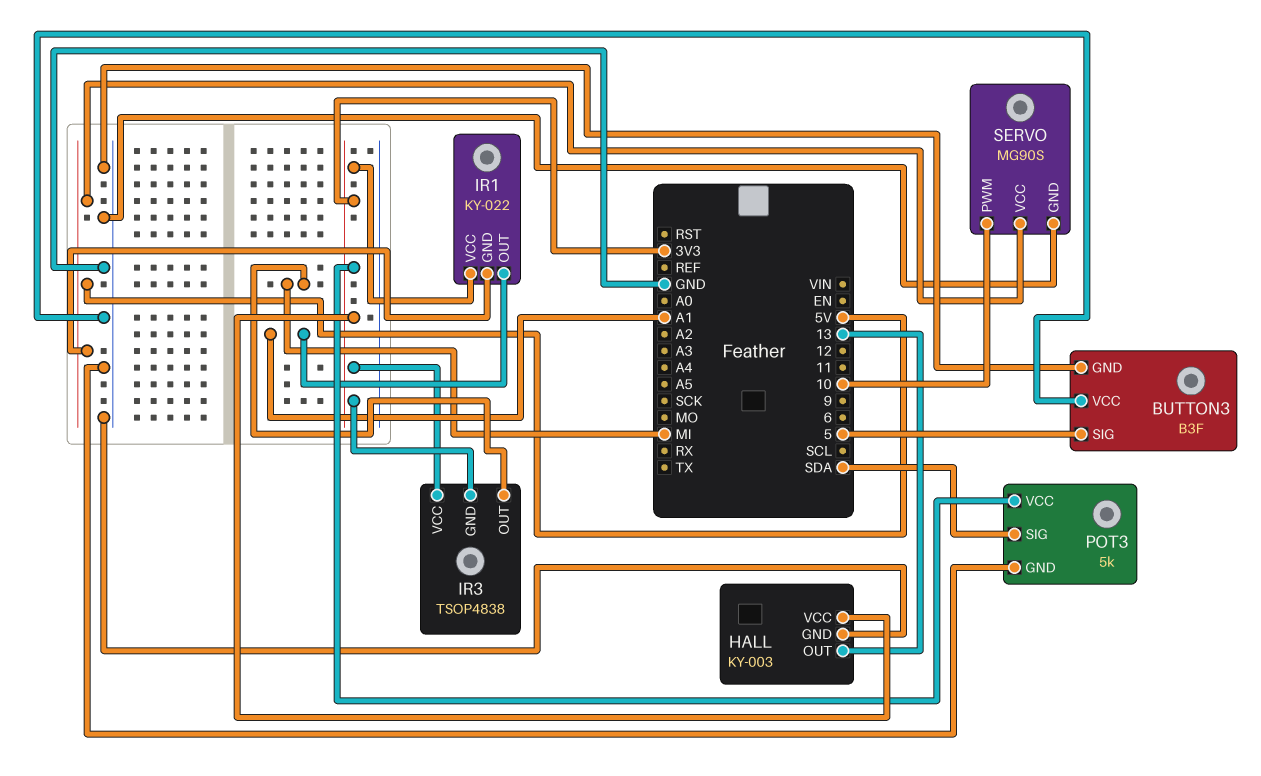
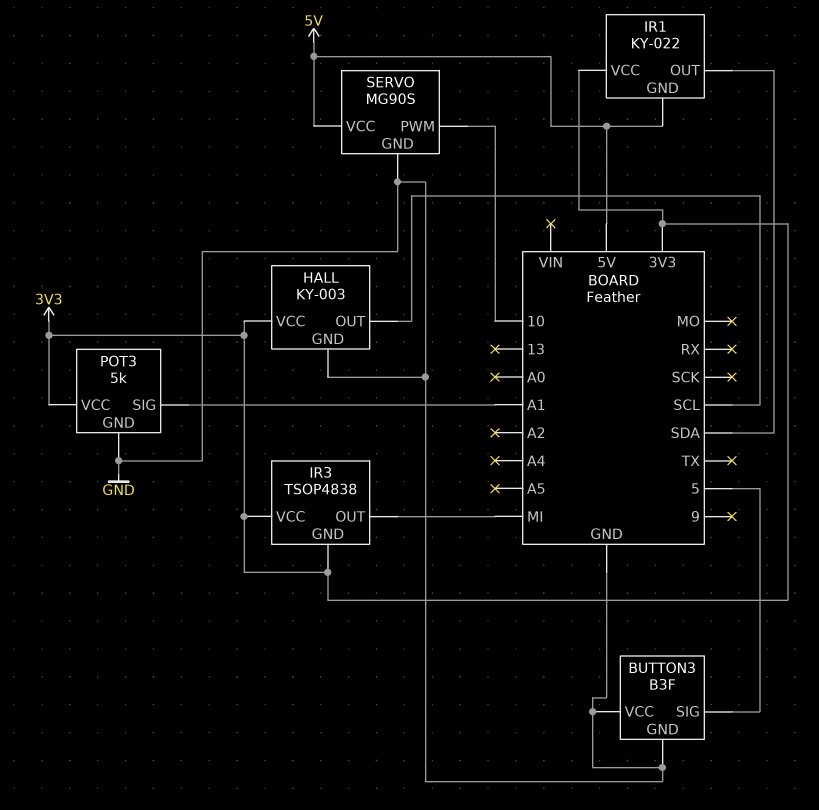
HALL pin OUT: 13 -> SCL
IR1 pin OUT: A1 -> SDA
POT3 pin SIG: SDA -> A1

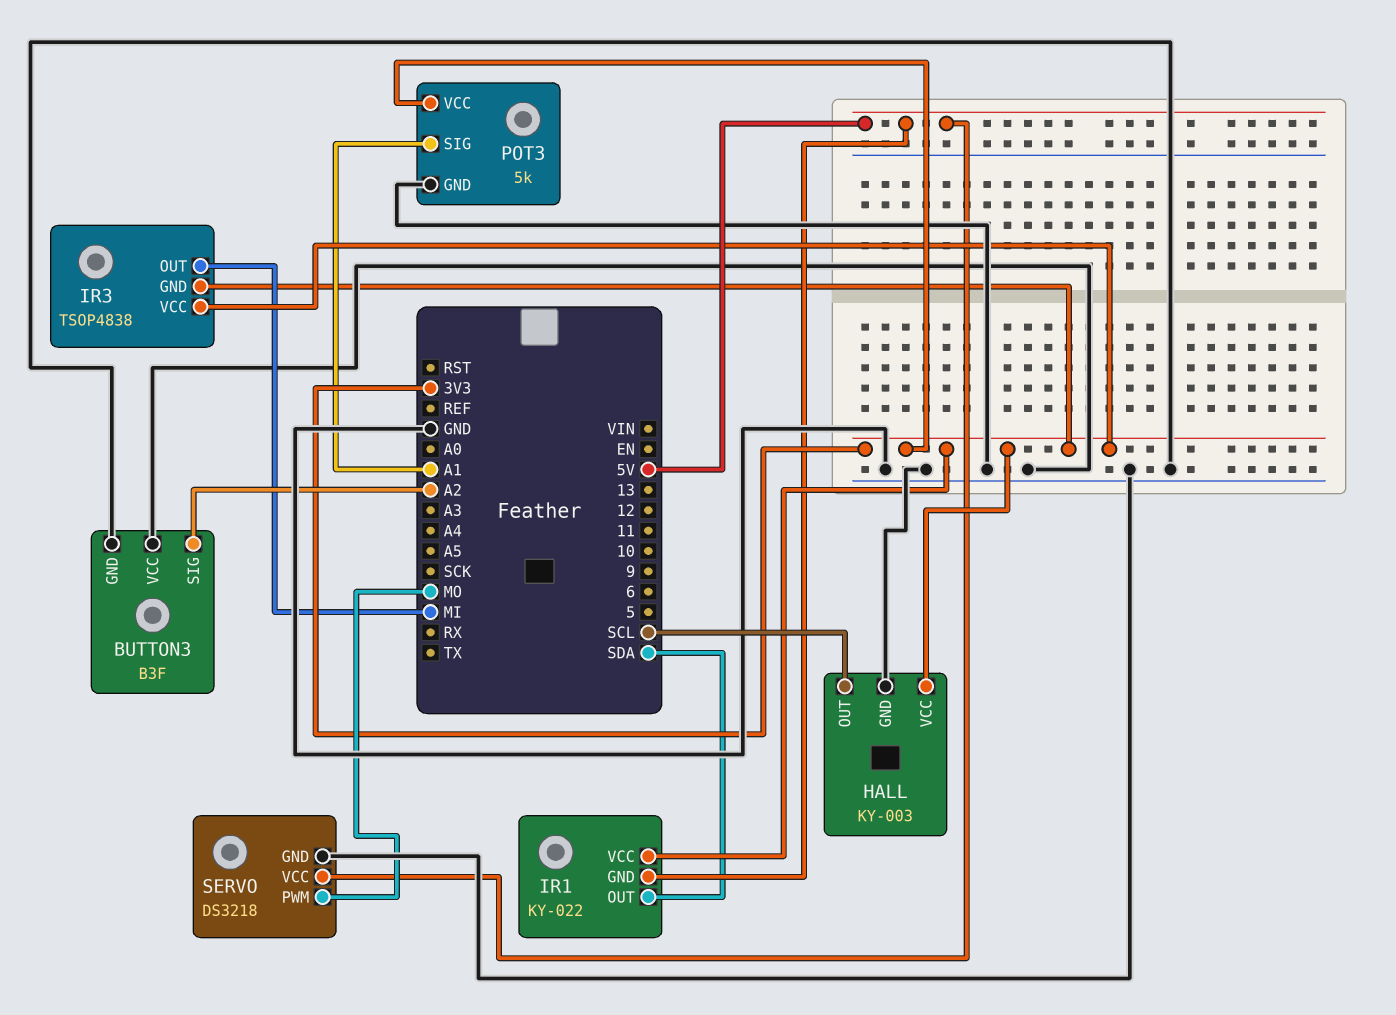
BUTTON3 pin SIG: 5 -> A2
SERVO: MG90S -> DS3218
SERVO pin PWM: 10 -> MO

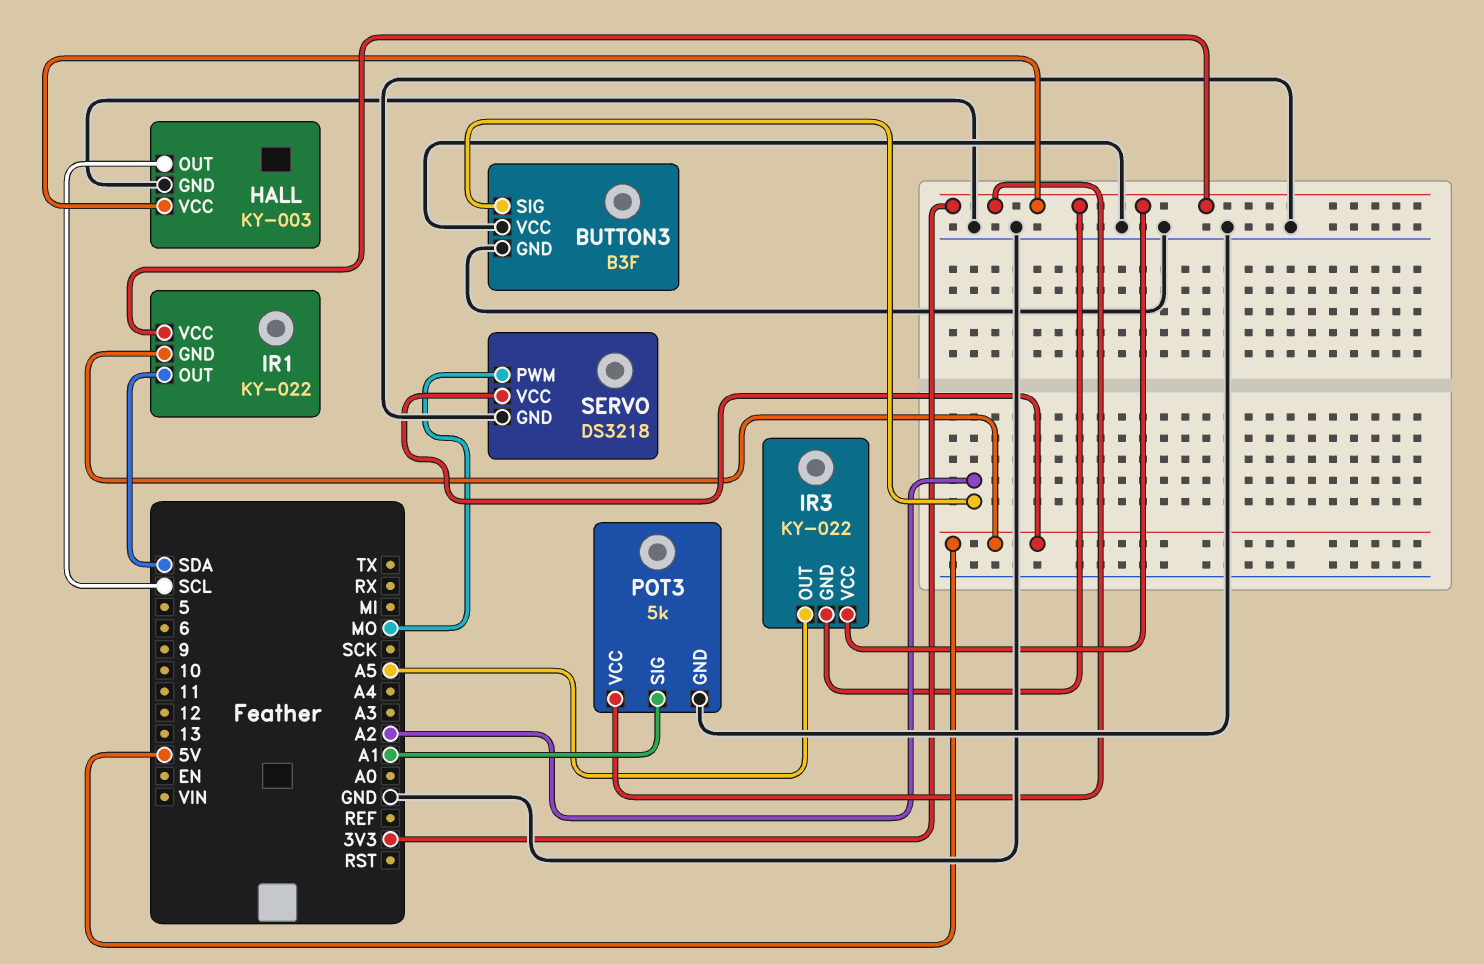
IR3: TSOP4838 -> KY-022
IR3 pin OUT: MI -> A5

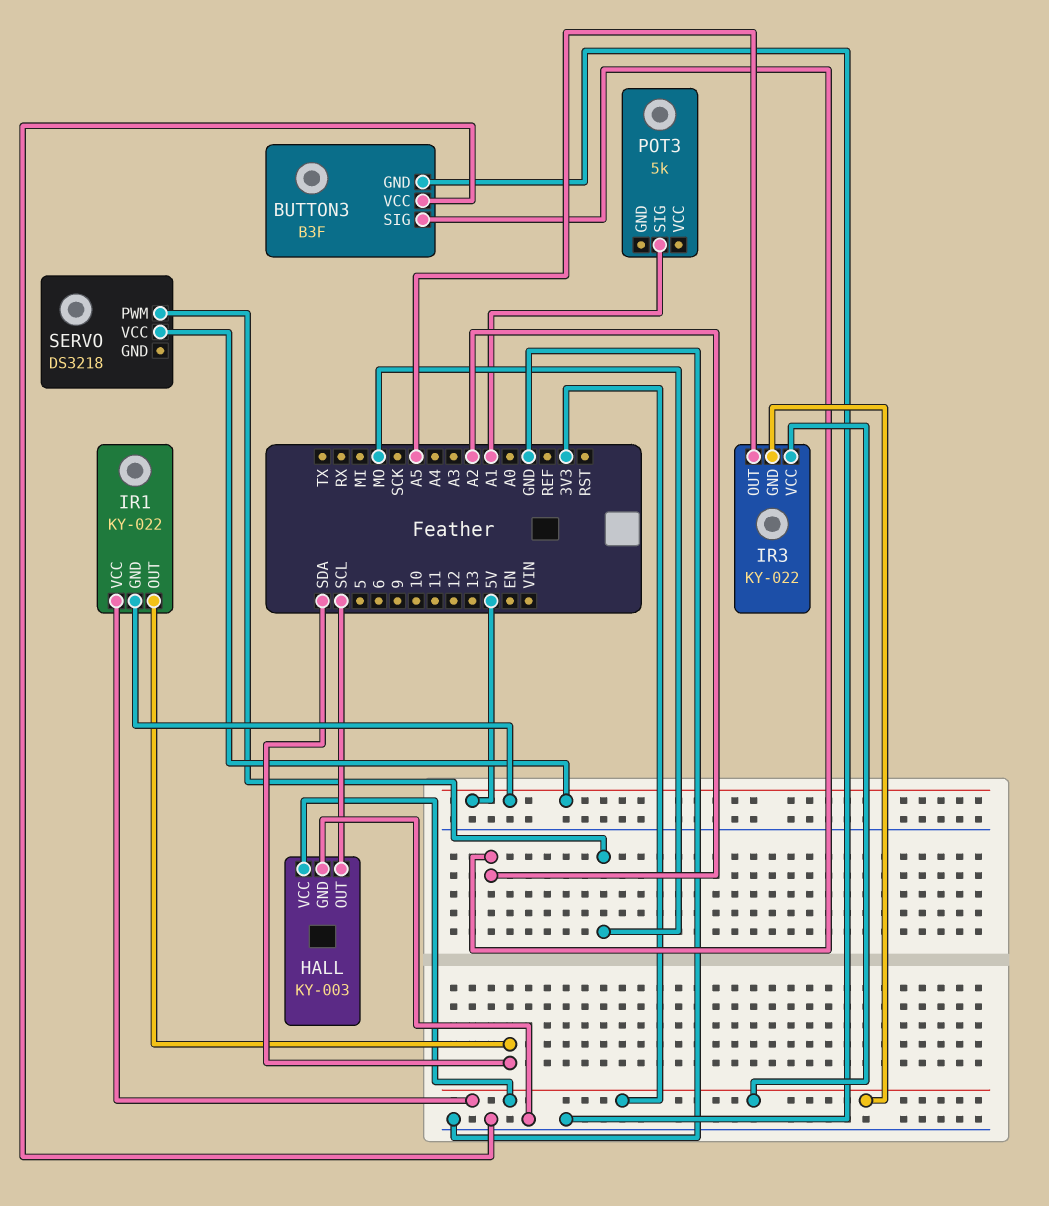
POT3 pin GND: GND -> none
POT3 pin VCC: 3V3 -> none
SERVO pin GND: GND -> none

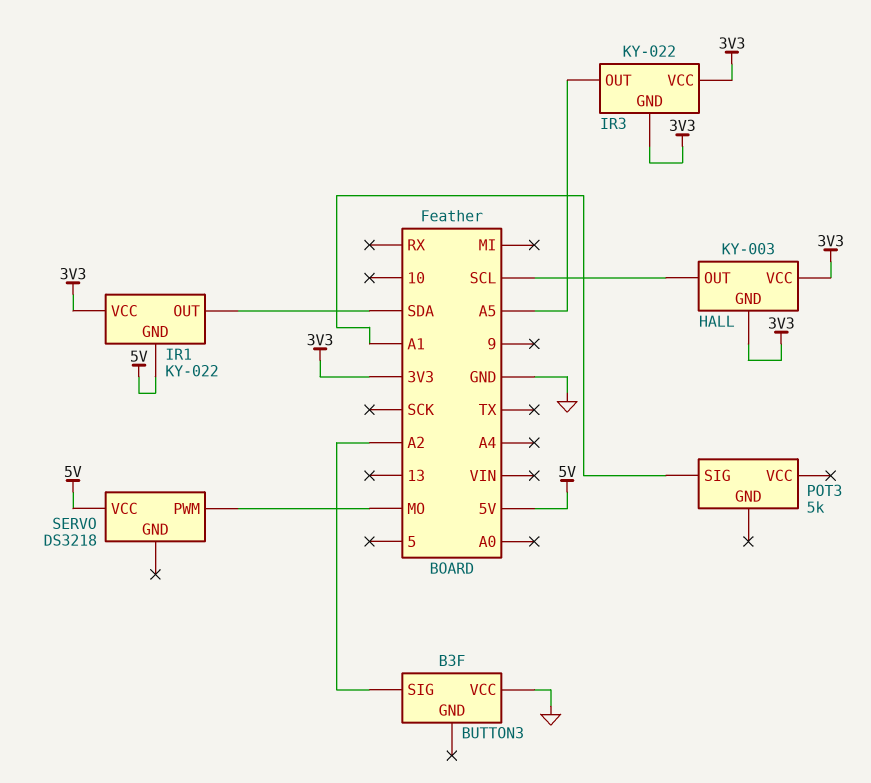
BUTTON3 pin GND: GND -> none
HALL pin GND: GND -> 3V3

